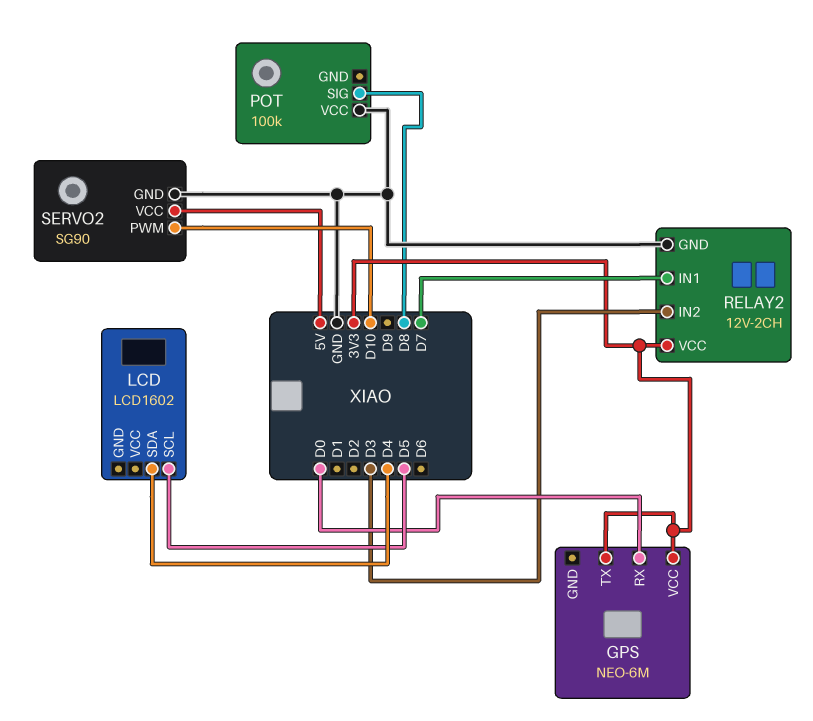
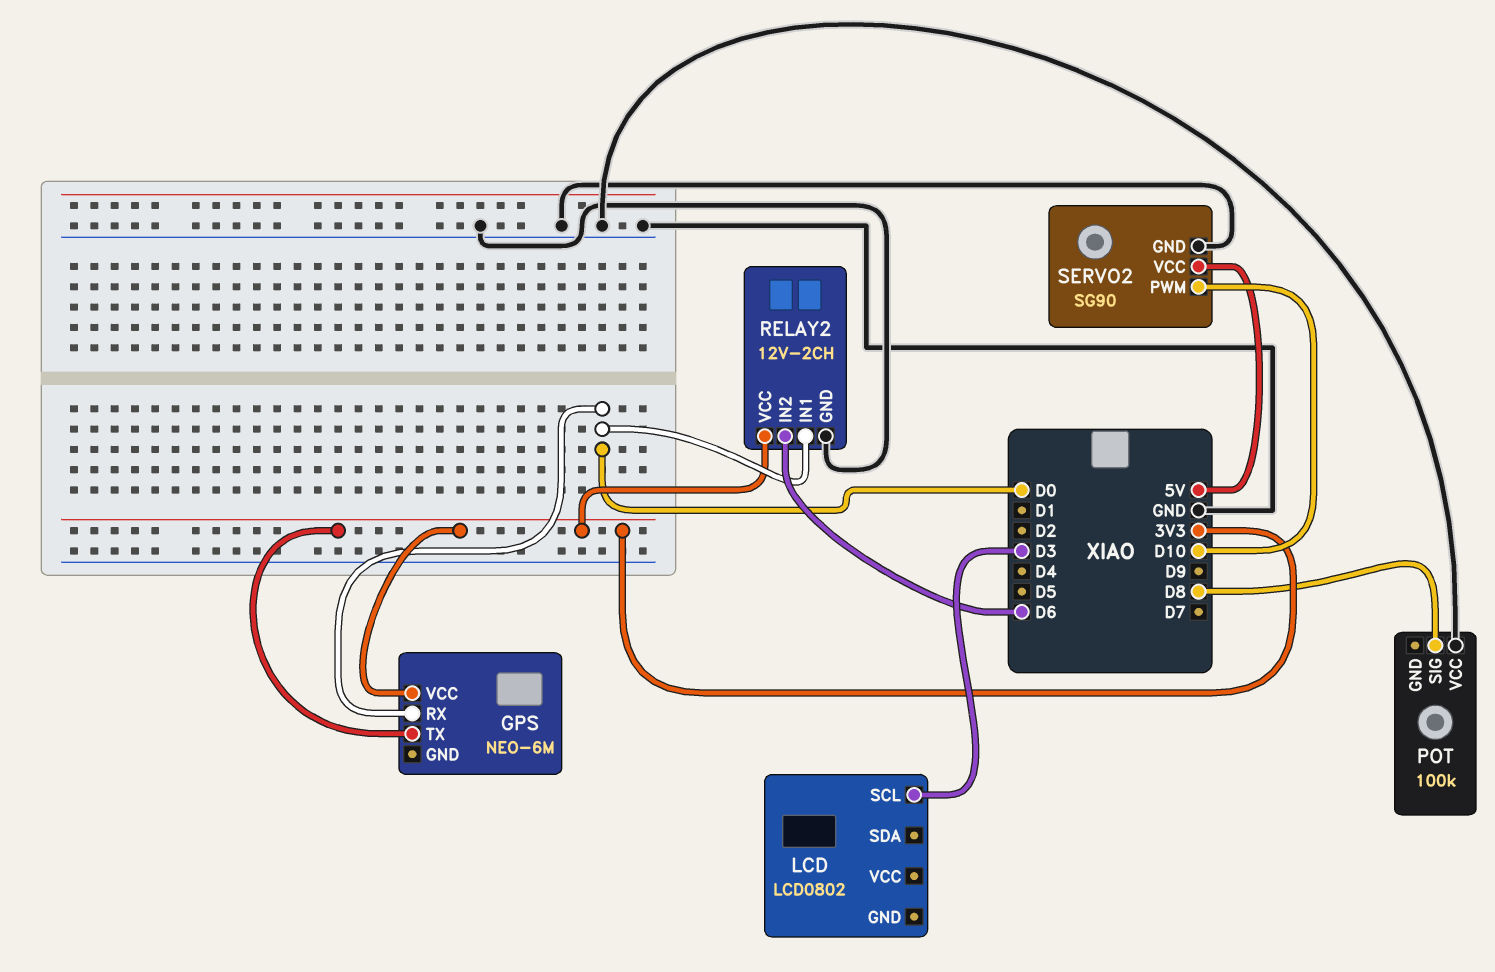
LCD: LCD1602 -> LCD0802
LCD pin SCL: D5 -> D3
LCD pin SDA: D4 -> none
RELAY2 pin IN1: D7 -> D0
RELAY2 pin IN2: D3 -> D6

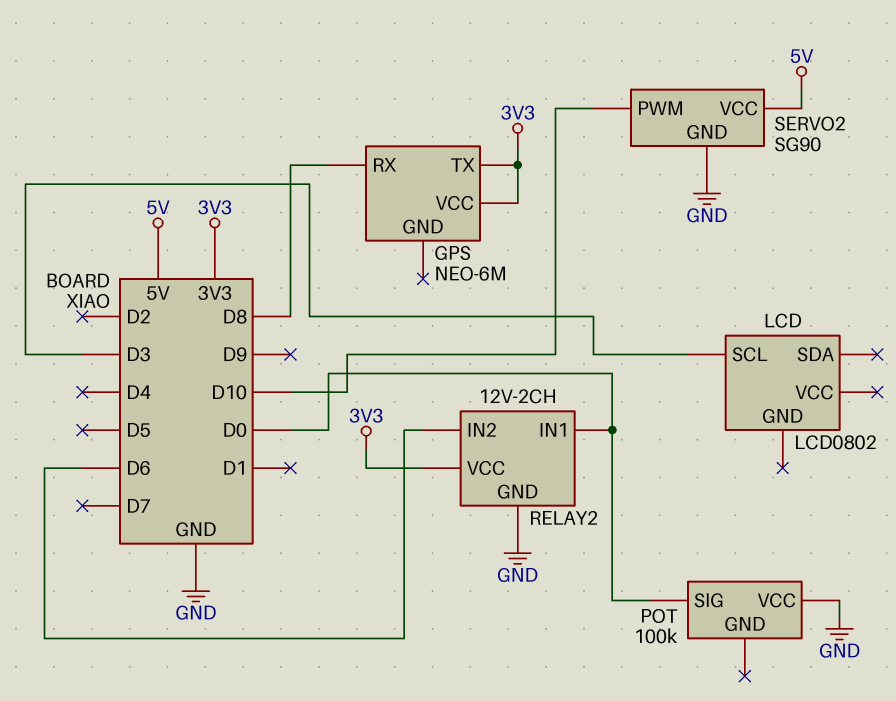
GPS pin RX: D0 -> D8
POT pin SIG: D8 -> D0

